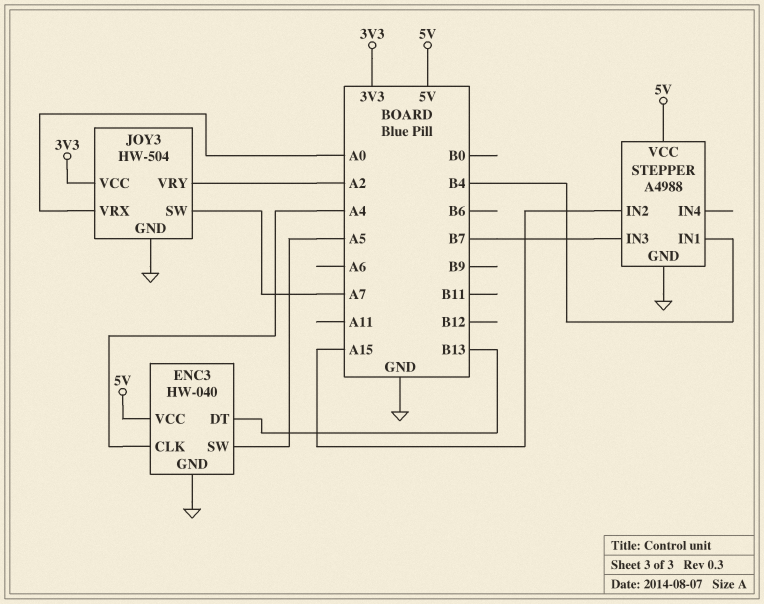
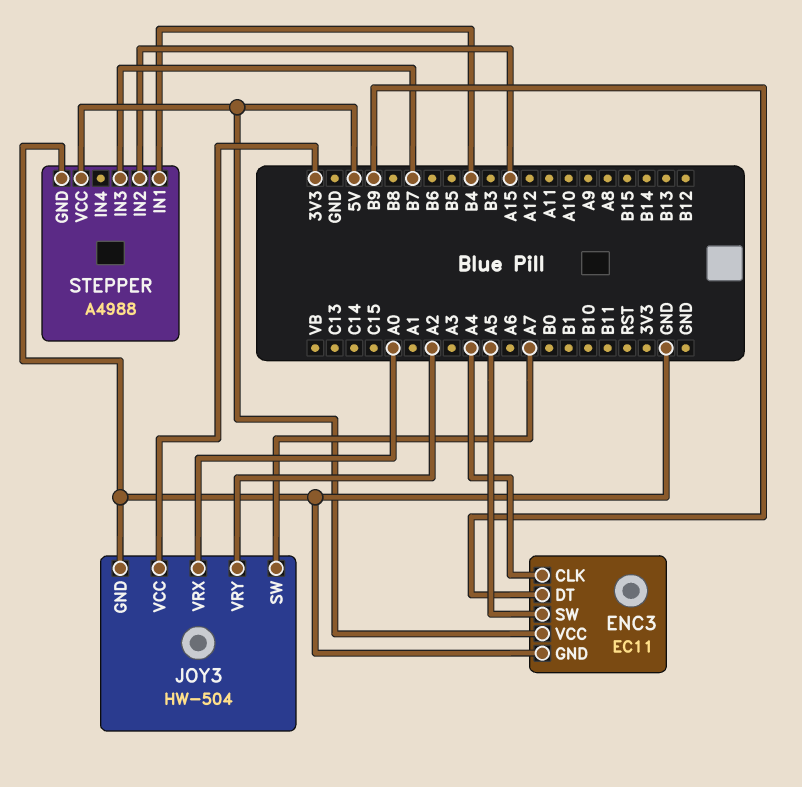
ENC3: HW-040 -> EC11
ENC3 pin DT: B13 -> B9

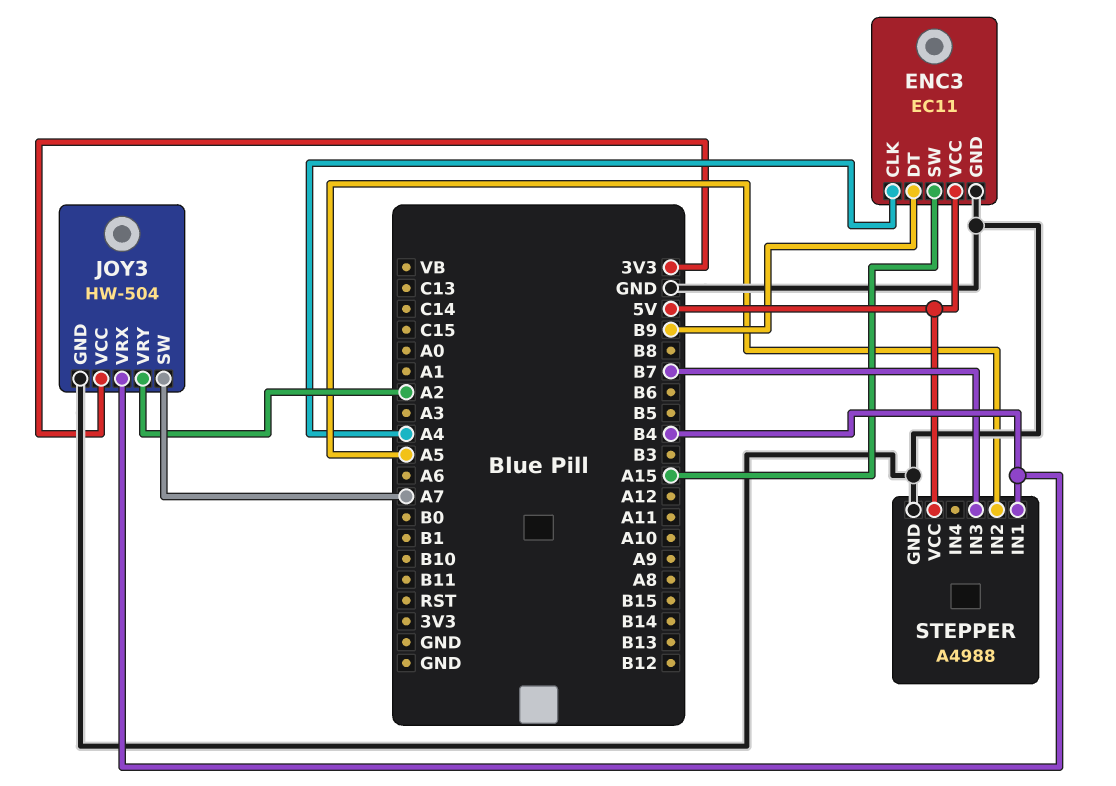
ENC3 pin SW: A5 -> A15
JOY3 pin VRX: A0 -> B4
STEPPER pin IN2: A15 -> A5

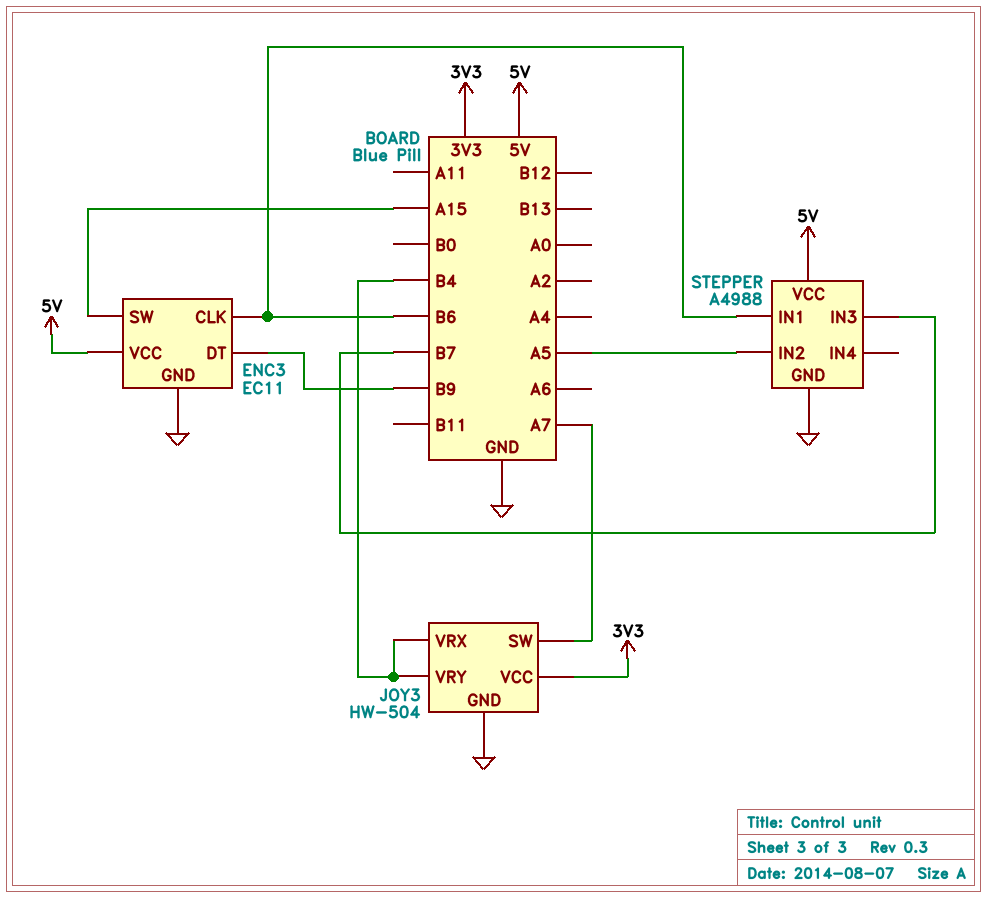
ENC3 pin CLK: A4 -> B6
JOY3 pin VRY: A2 -> B4
STEPPER pin IN1: B4 -> B6

